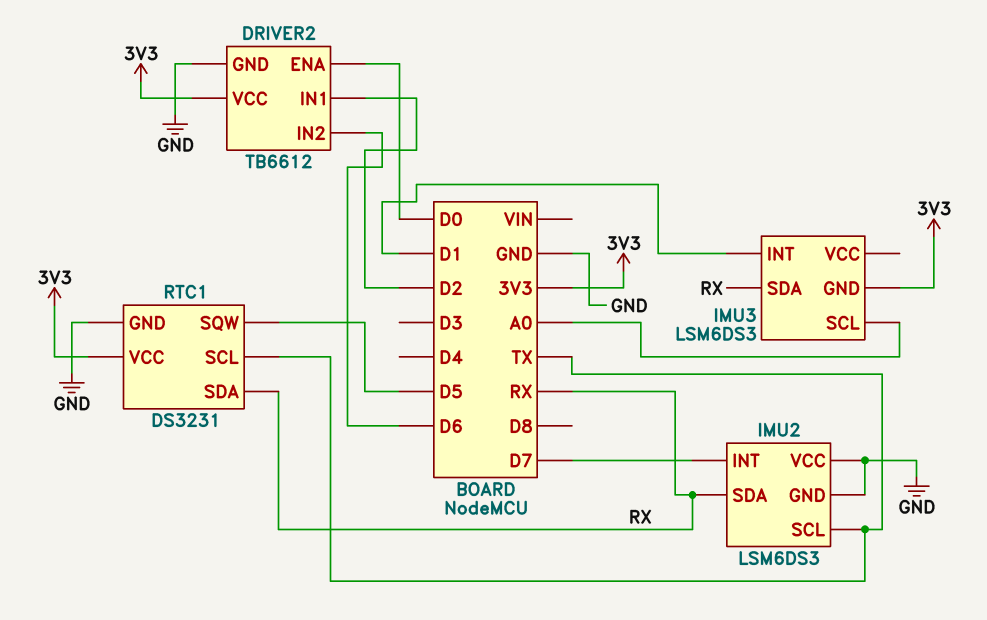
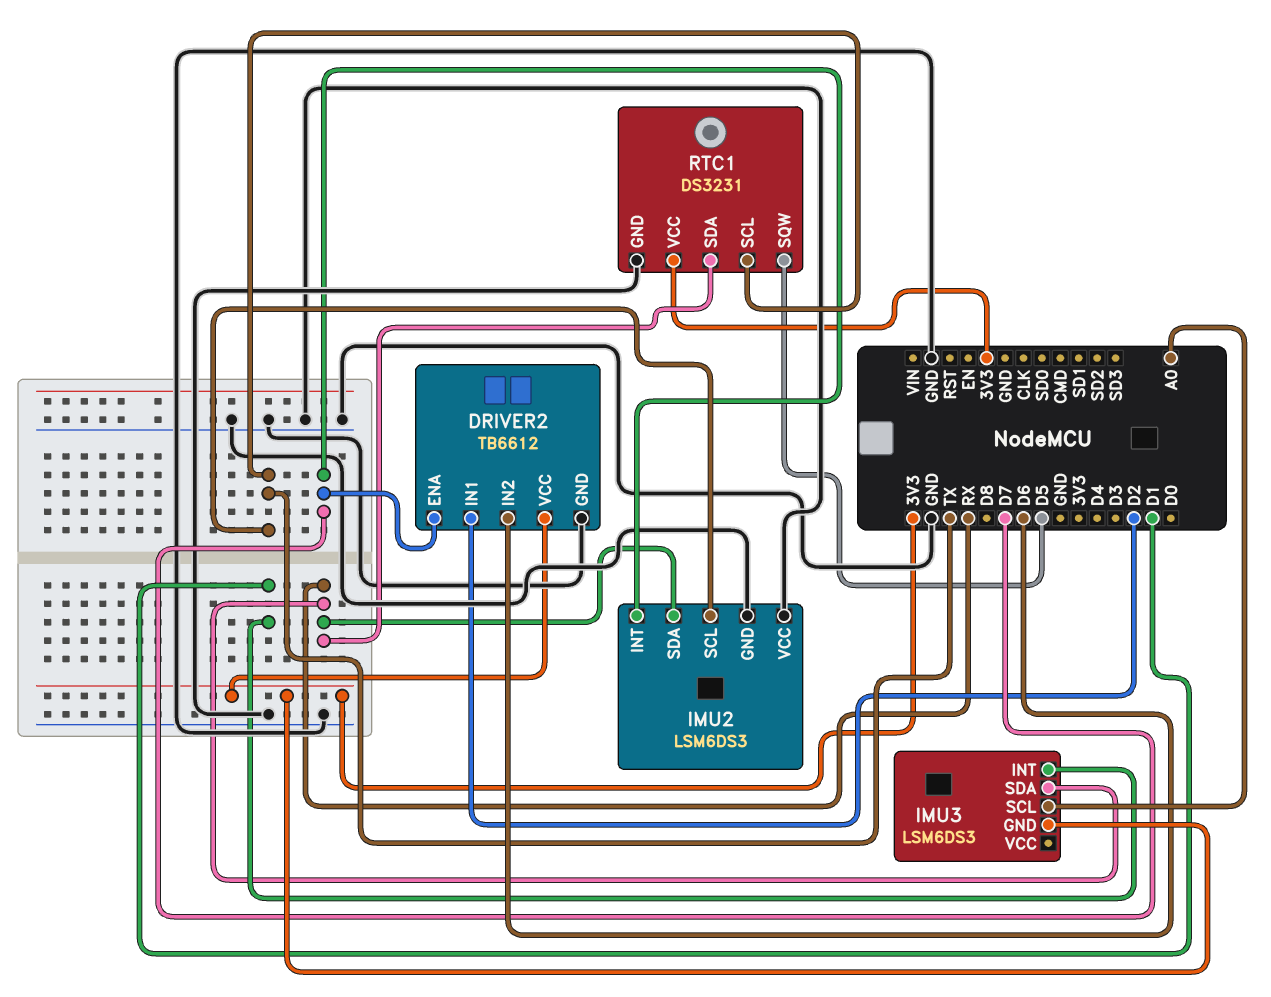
DRIVER2 pin ENA: D0 -> D7

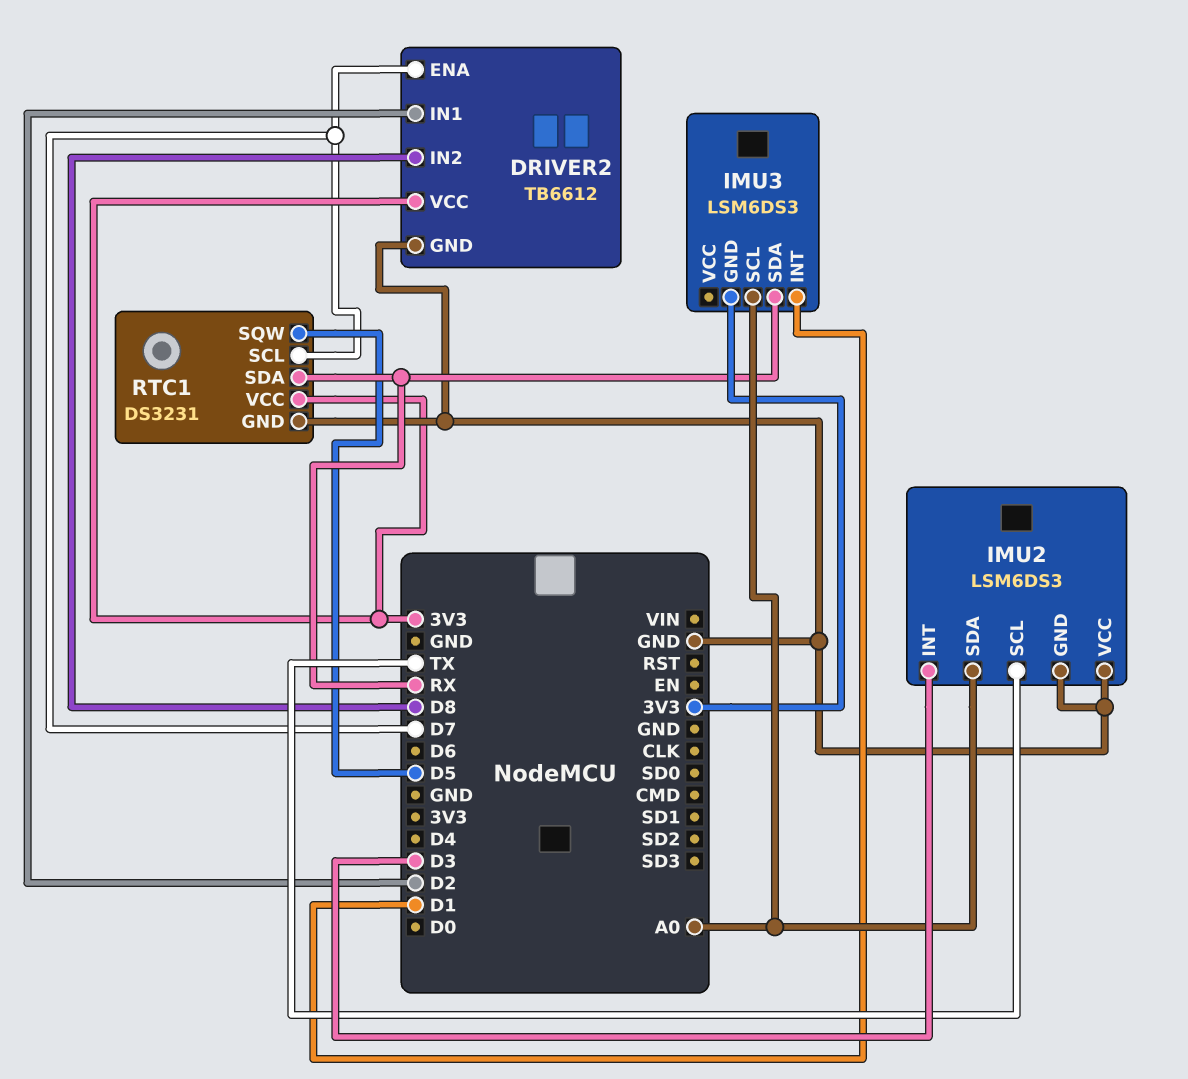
DRIVER2 pin IN2: D6 -> D8
IMU2 pin INT: D7 -> D3
IMU2 pin SDA: RX -> A0
RTC1 pin SCL: TX -> D7

